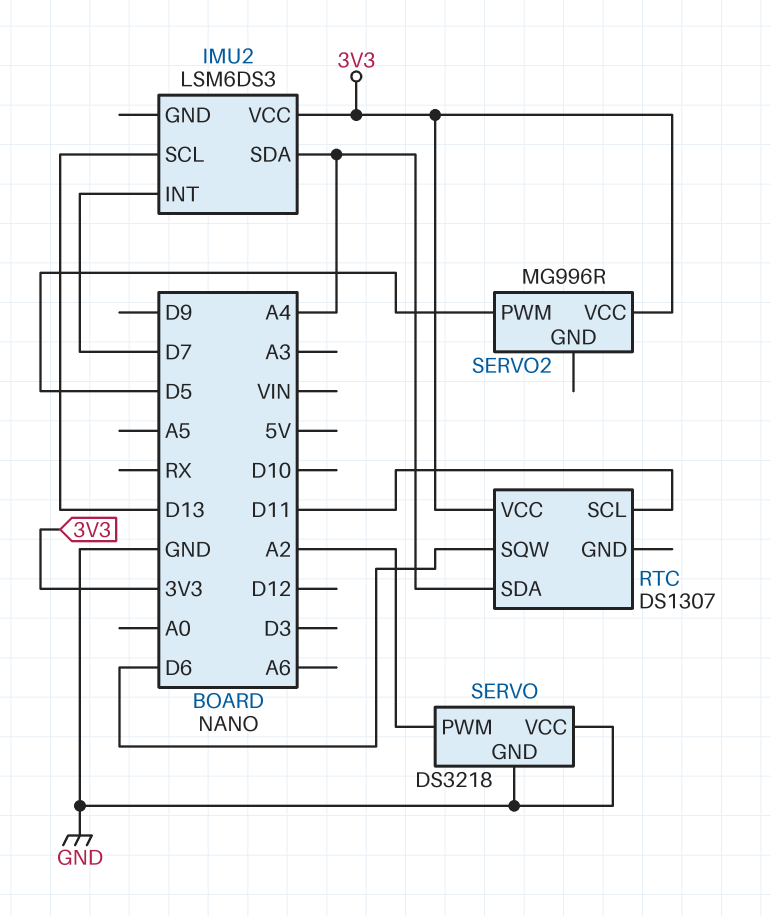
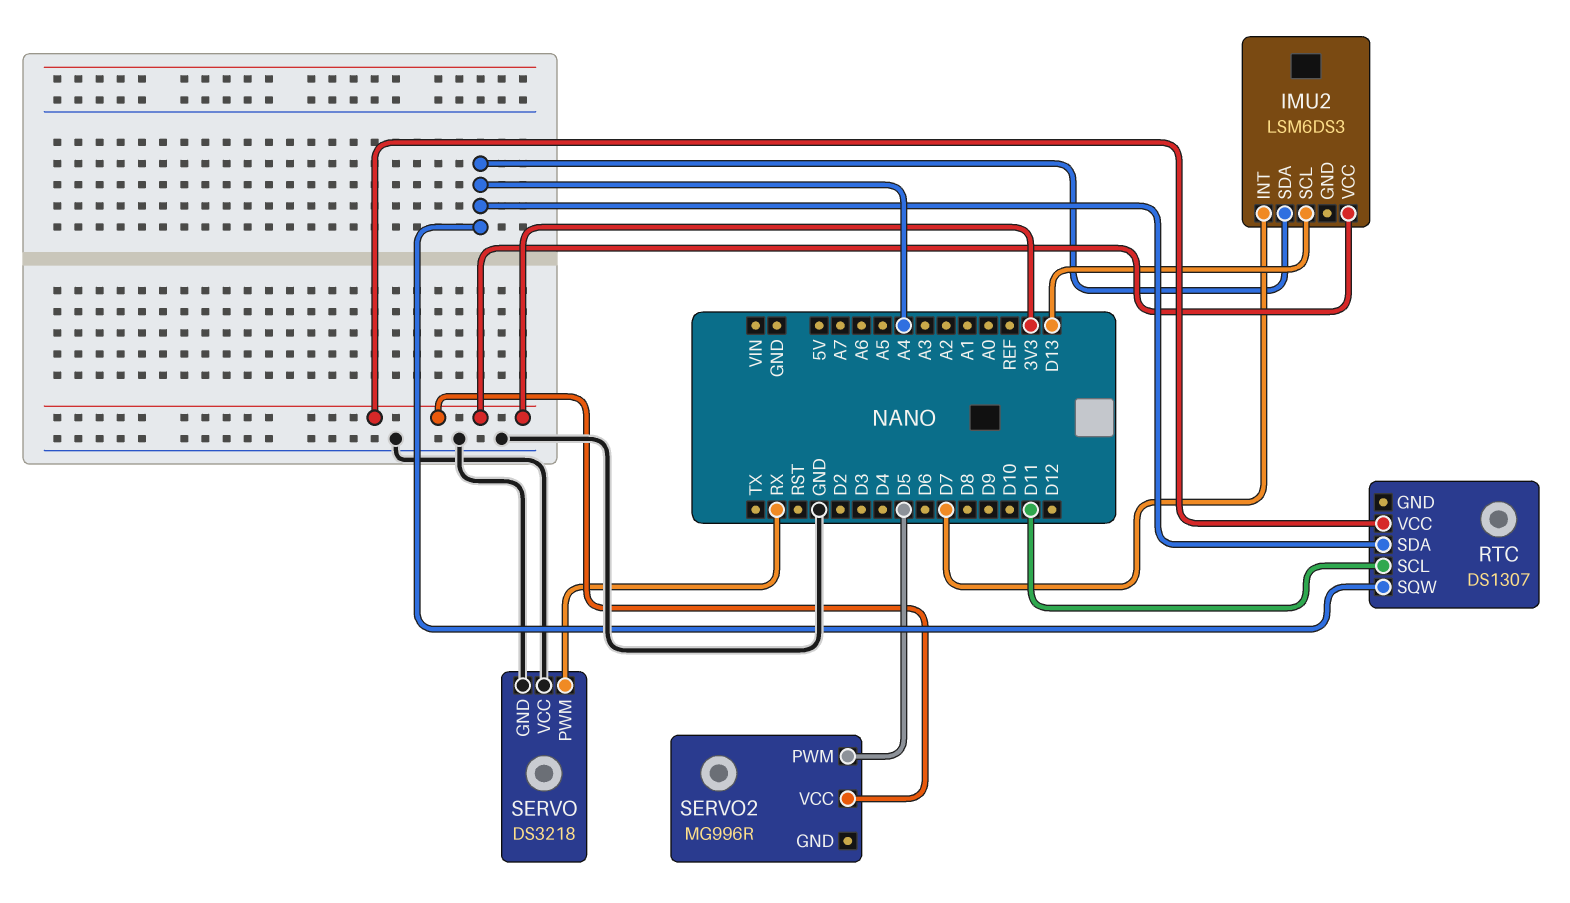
RTC pin SQW: D6 -> A4
SERVO pin PWM: A2 -> RX

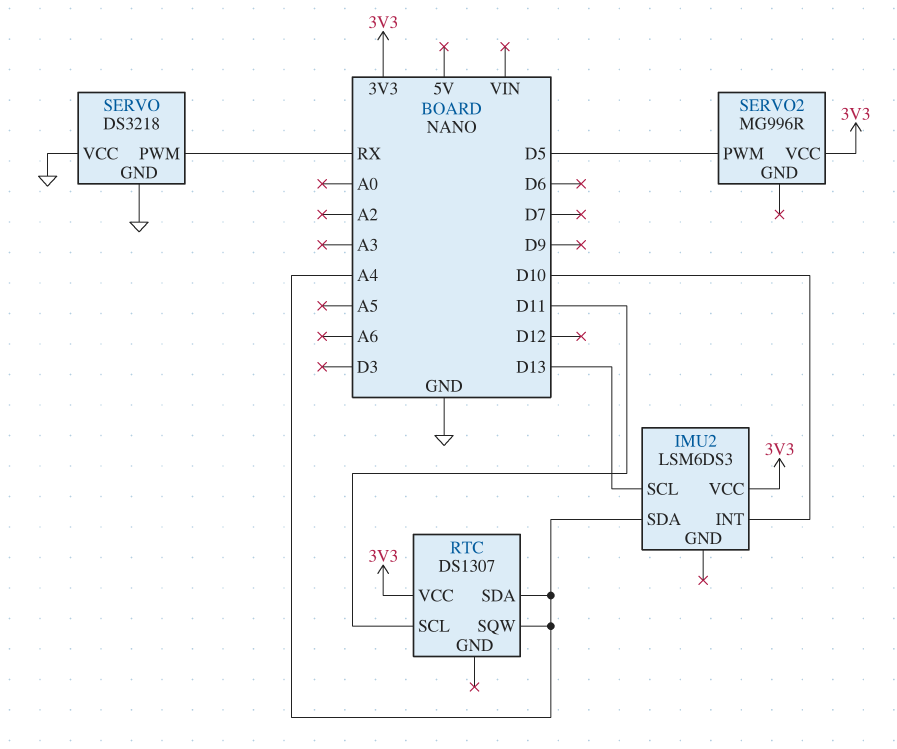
IMU2 pin INT: D7 -> D10

